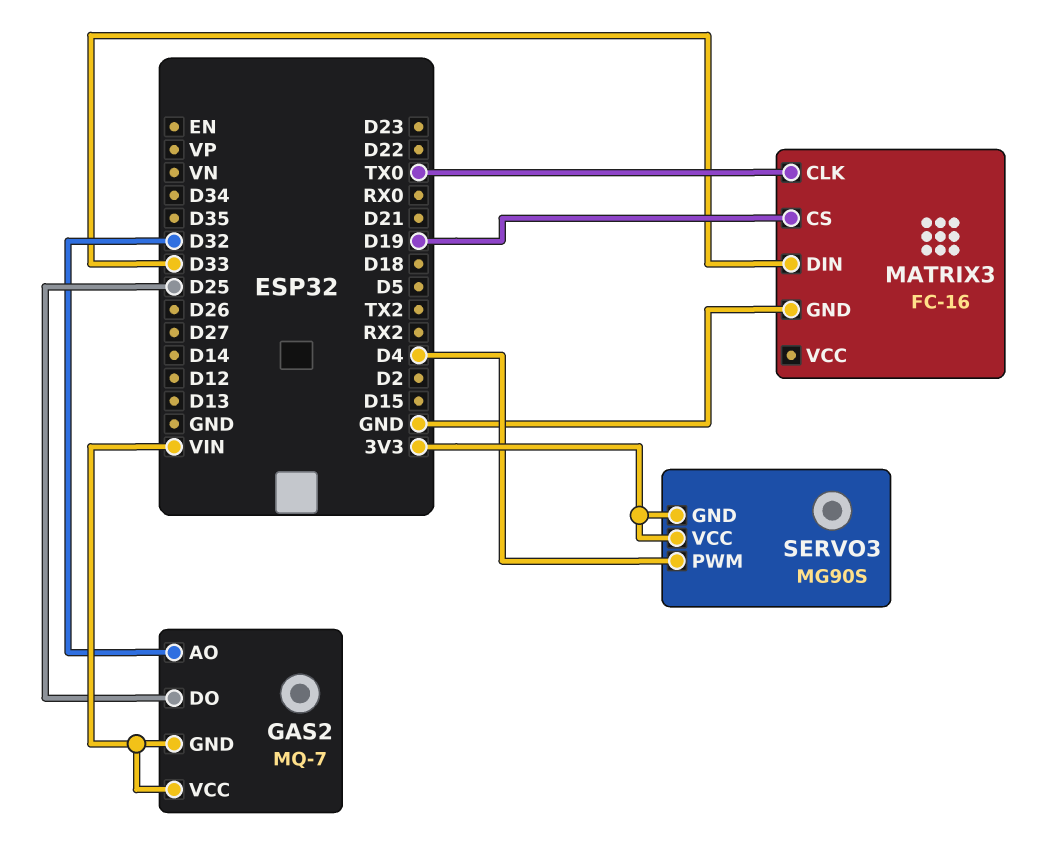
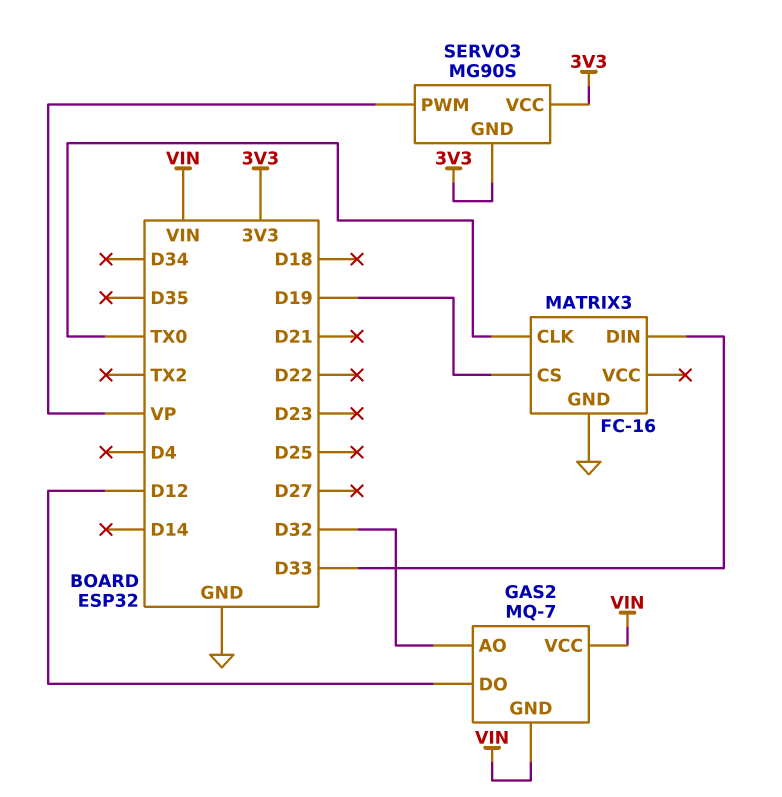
GAS2 pin DO: D25 -> D12
SERVO3 pin PWM: D4 -> VP

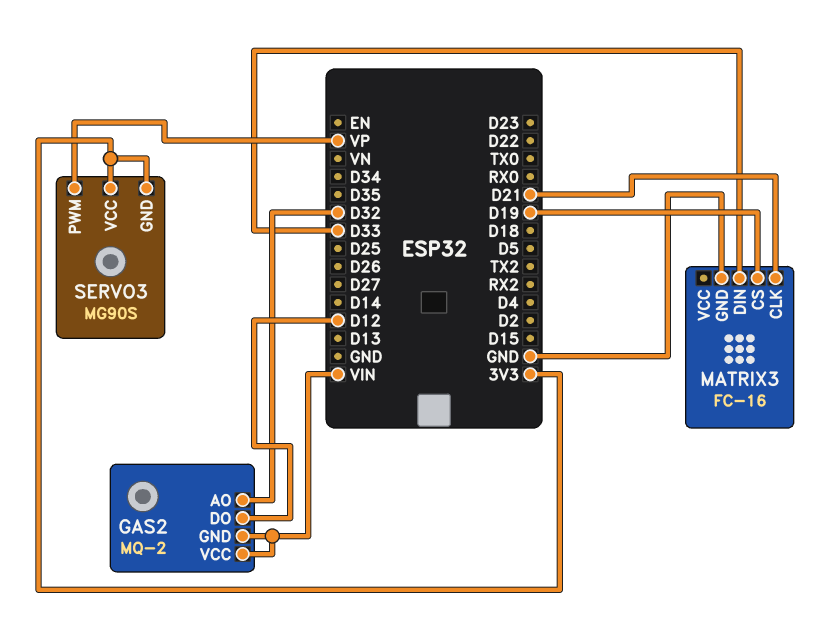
GAS2: MQ-7 -> MQ-2
MATRIX3 pin CLK: TX0 -> D21

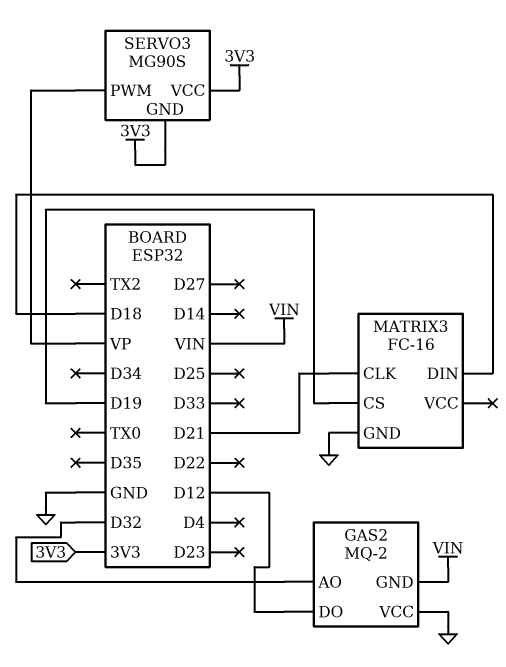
GAS2 pin VCC: VIN -> GND
MATRIX3 pin DIN: D33 -> D18

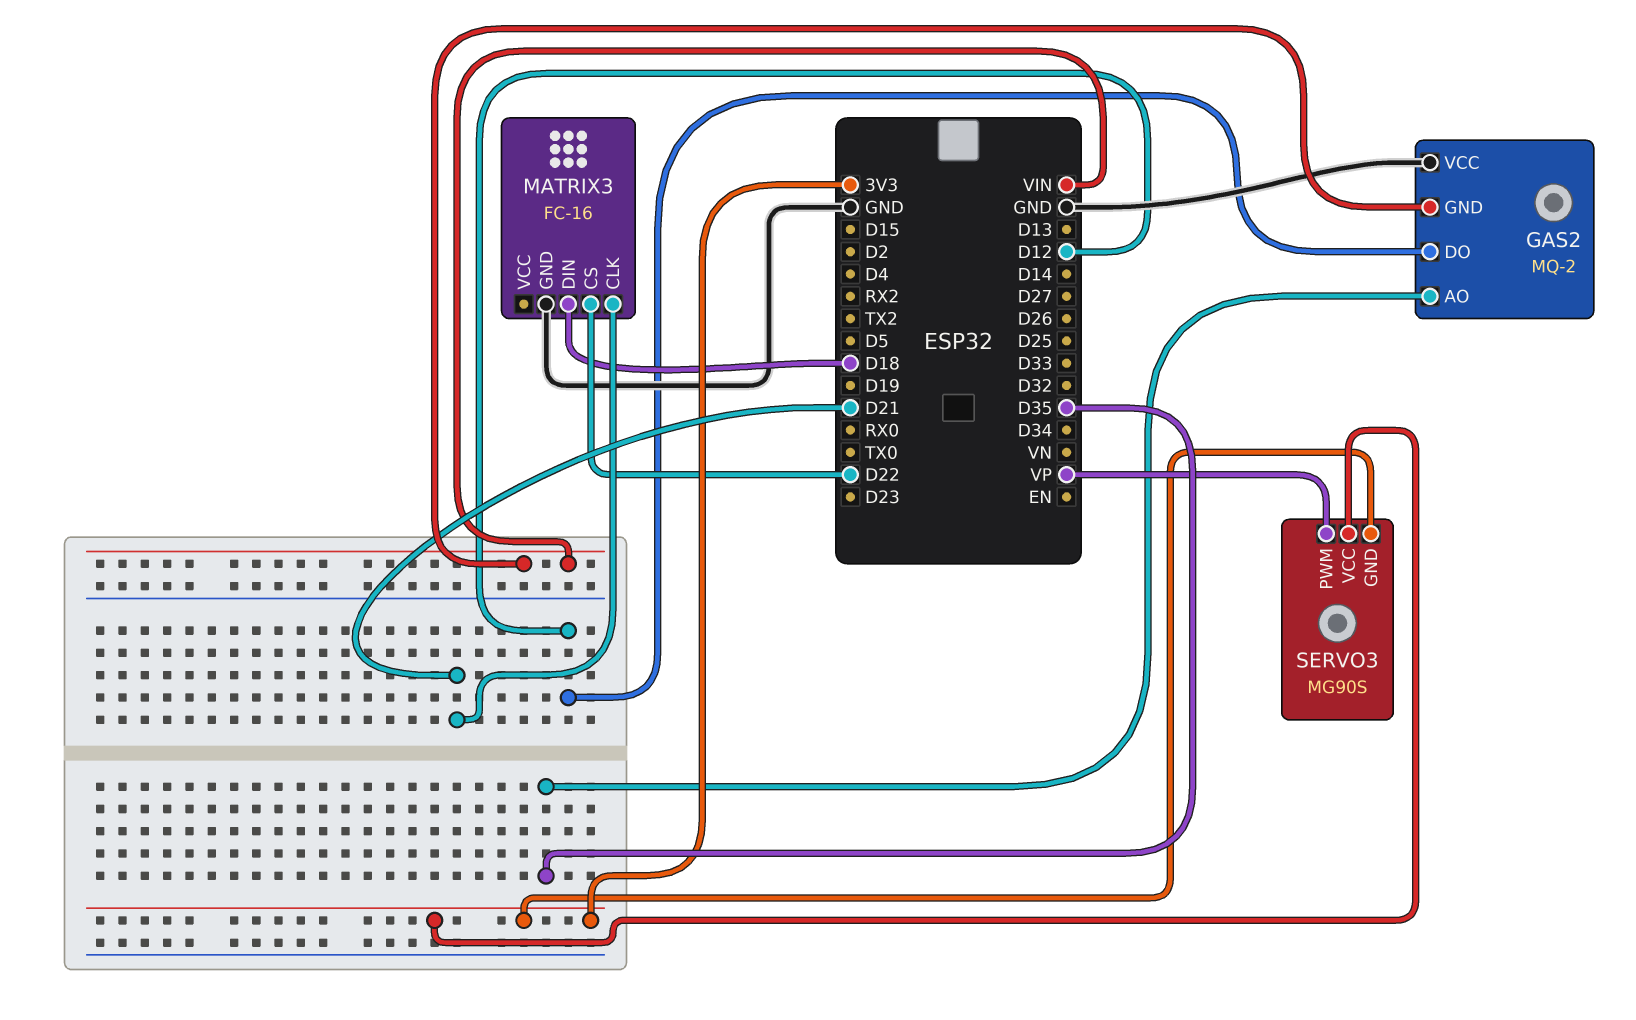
GAS2 pin AO: D32 -> D35
MATRIX3 pin CS: D19 -> D22

